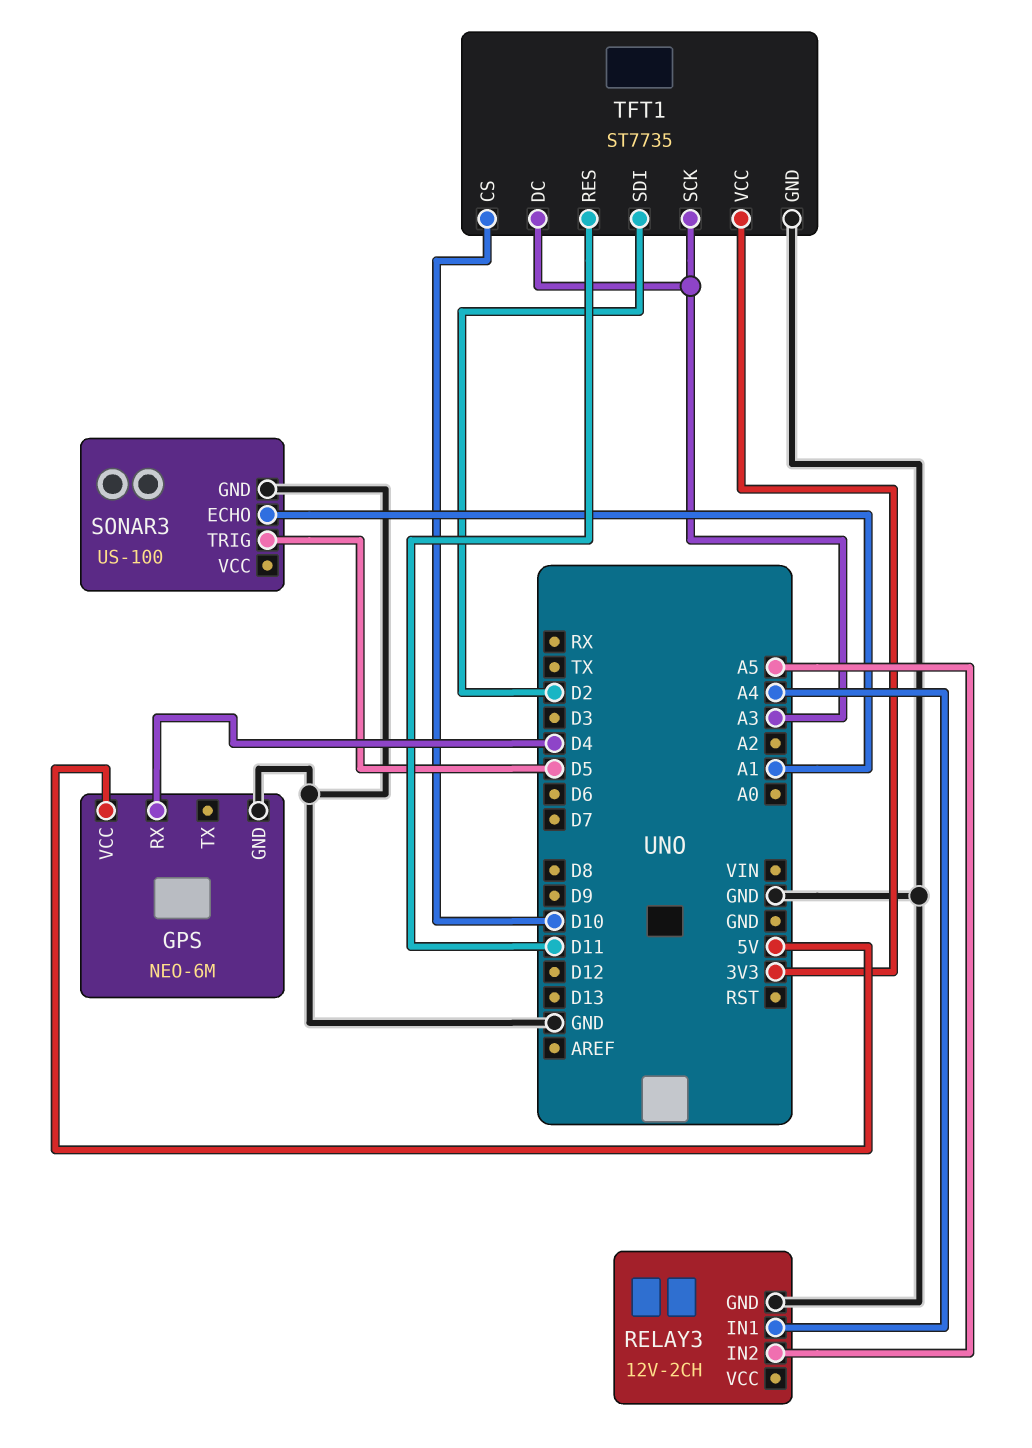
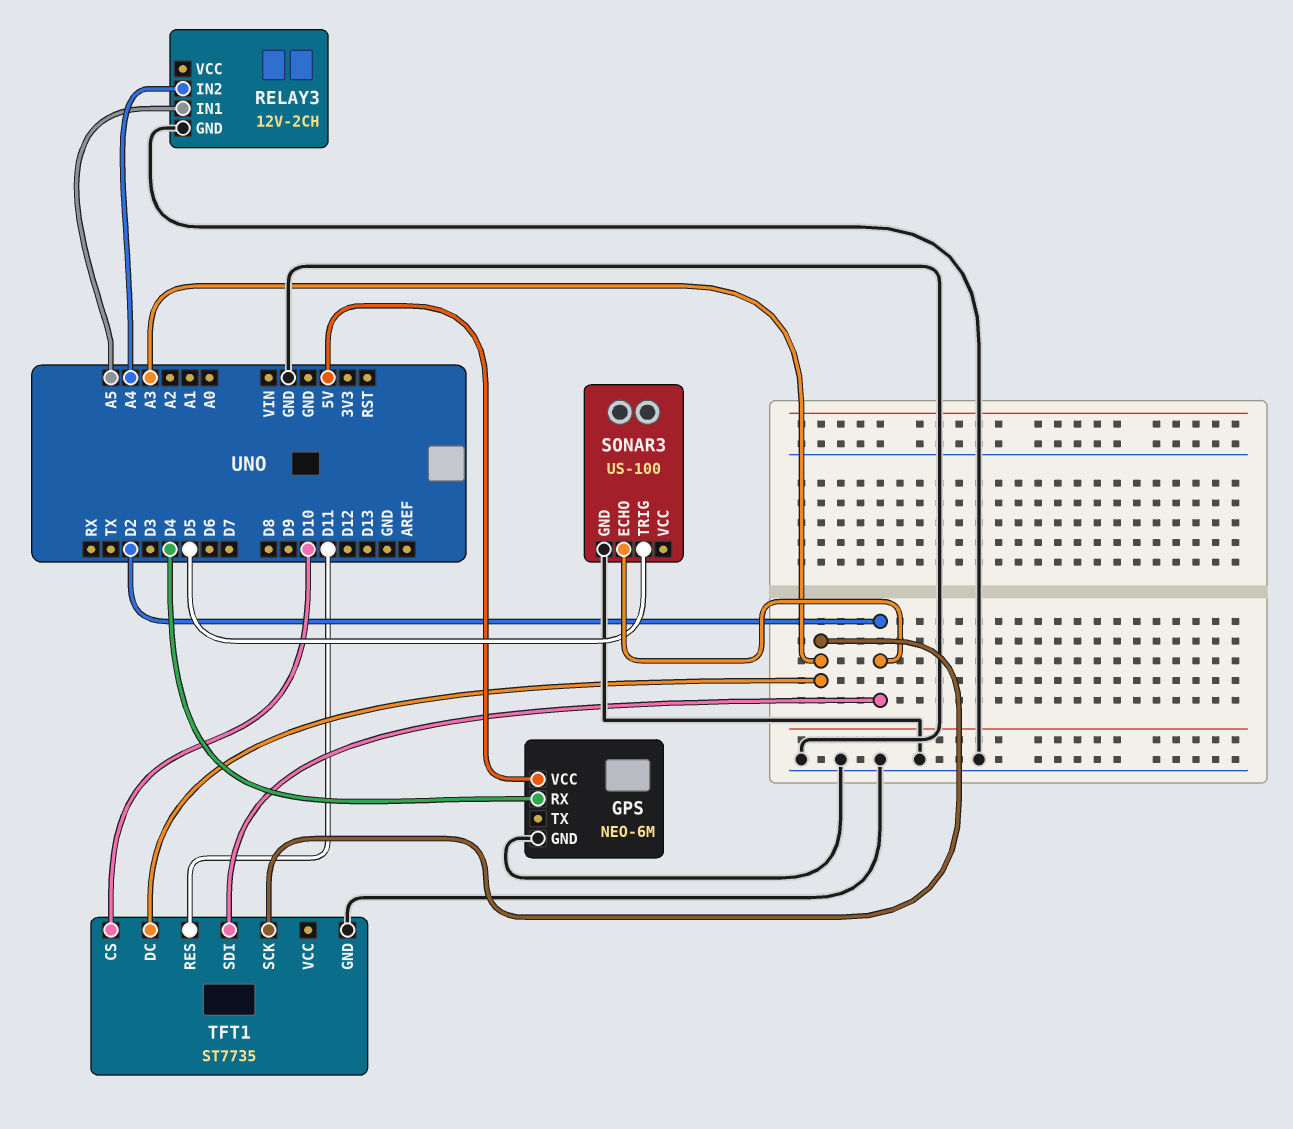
RELAY3 pin IN1: A4 -> A5
RELAY3 pin IN2: A5 -> A4
SONAR3 pin ECHO: A1 -> D2
TFT1 pin VCC: 3V3 -> none

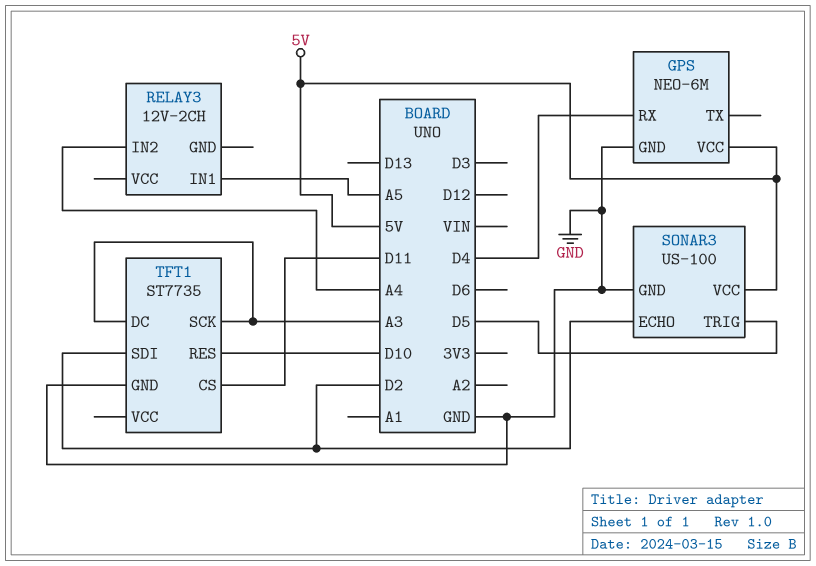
RELAY3 pin GND: GND -> none
SONAR3 pin VCC: none -> 5V
TFT1 pin CS: D10 -> D11
TFT1 pin RES: D11 -> D10

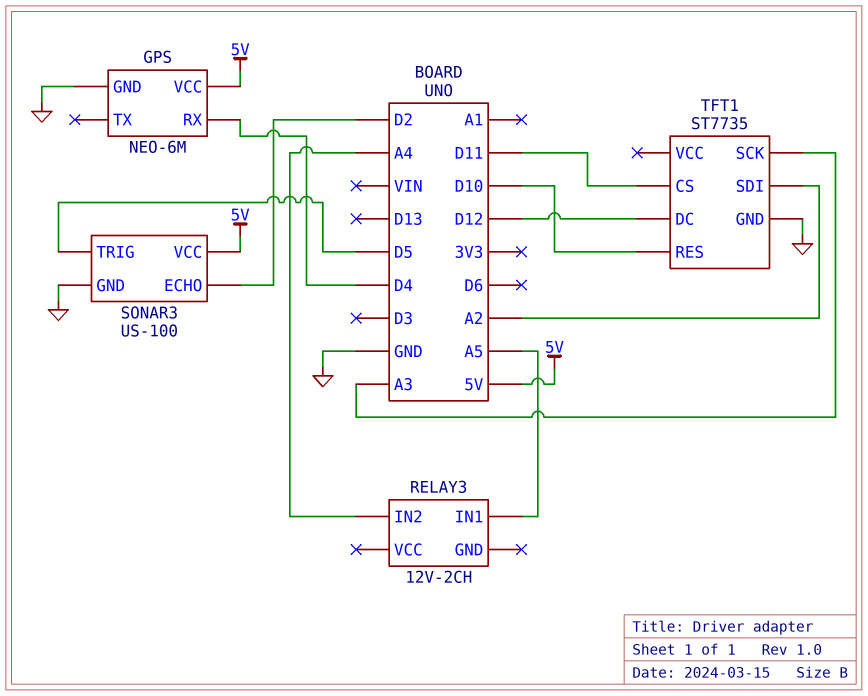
TFT1 pin DC: A3 -> D12
TFT1 pin SDI: D2 -> A2

